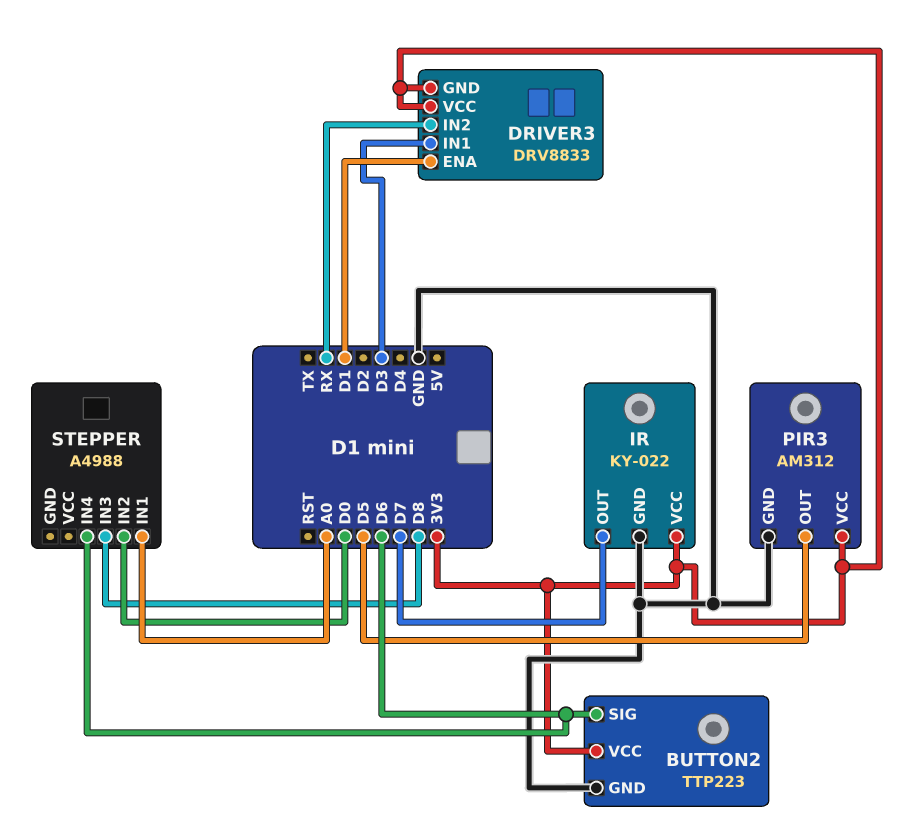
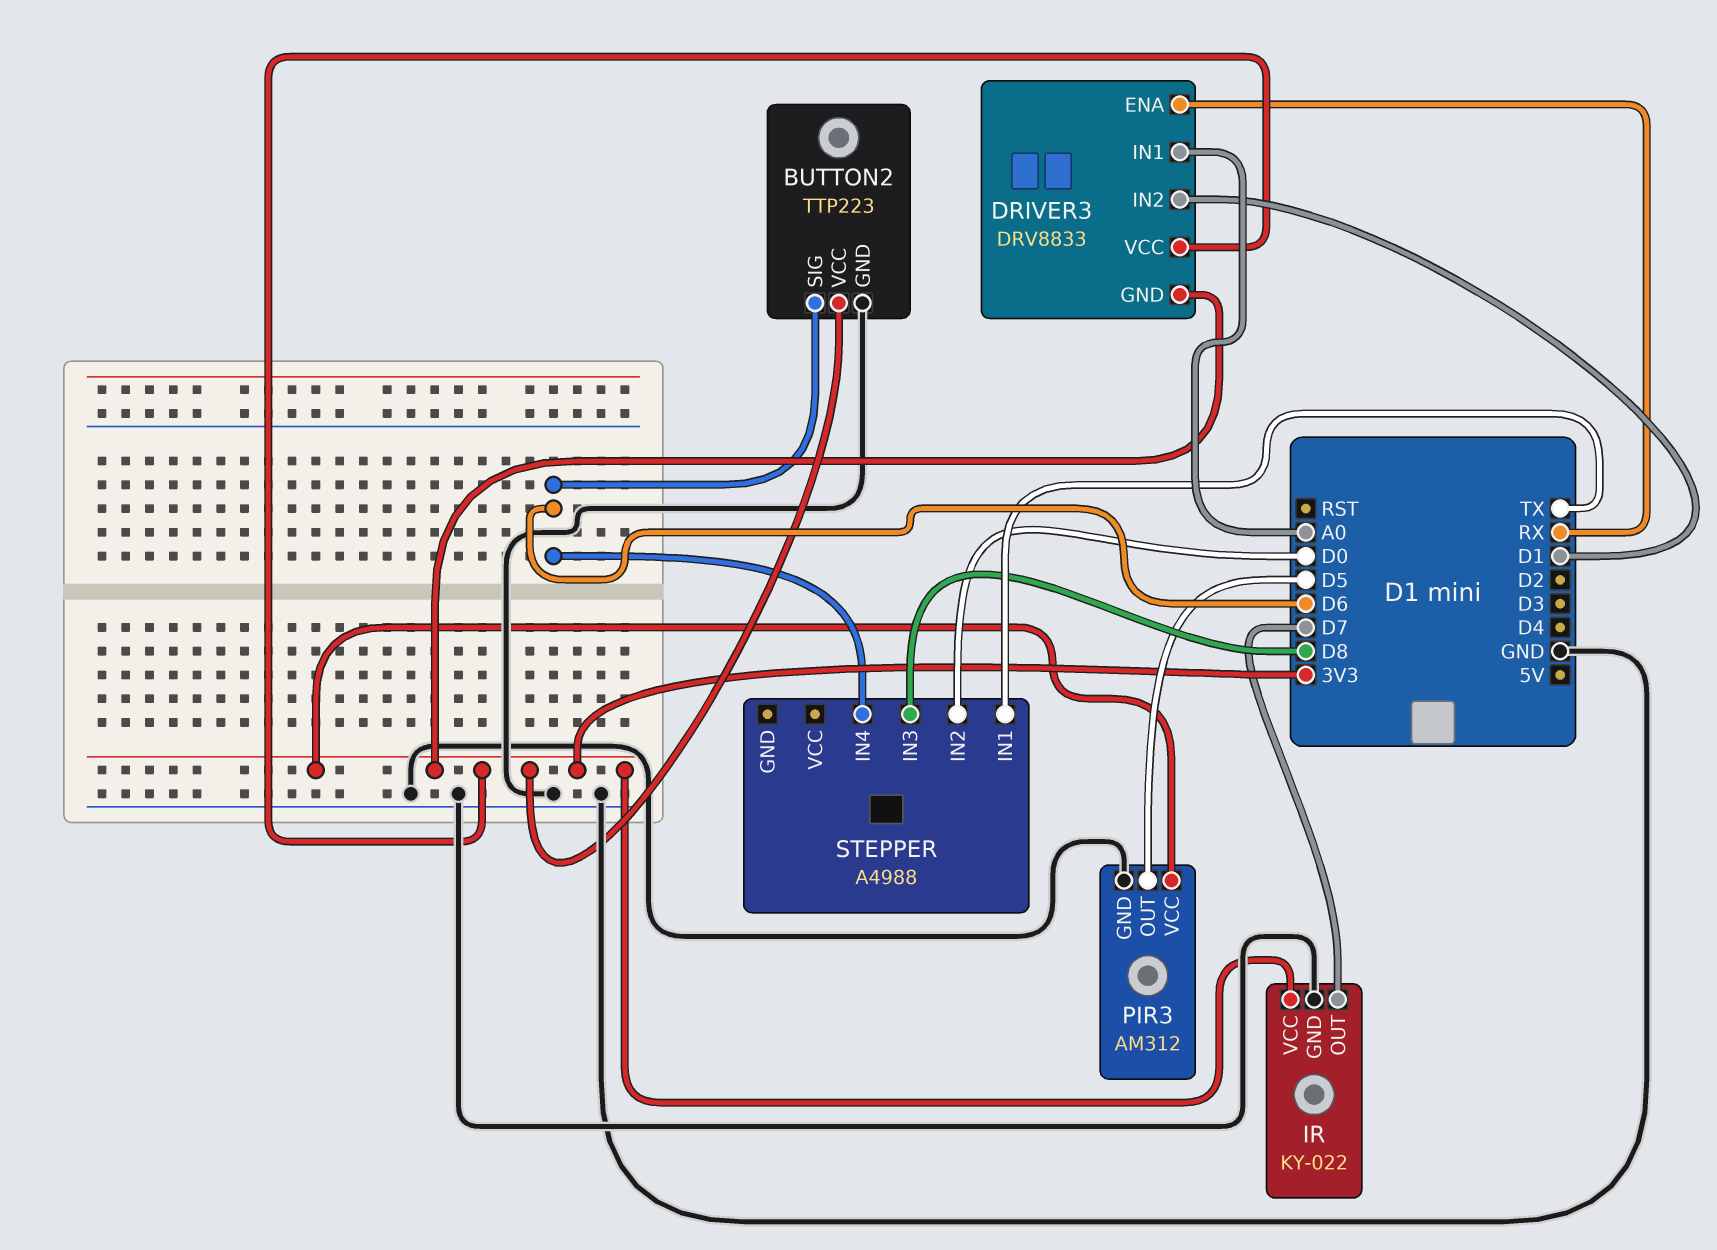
DRIVER3 pin ENA: D1 -> RX
DRIVER3 pin IN1: D3 -> A0
DRIVER3 pin IN2: RX -> D1
STEPPER pin IN1: A0 -> TX

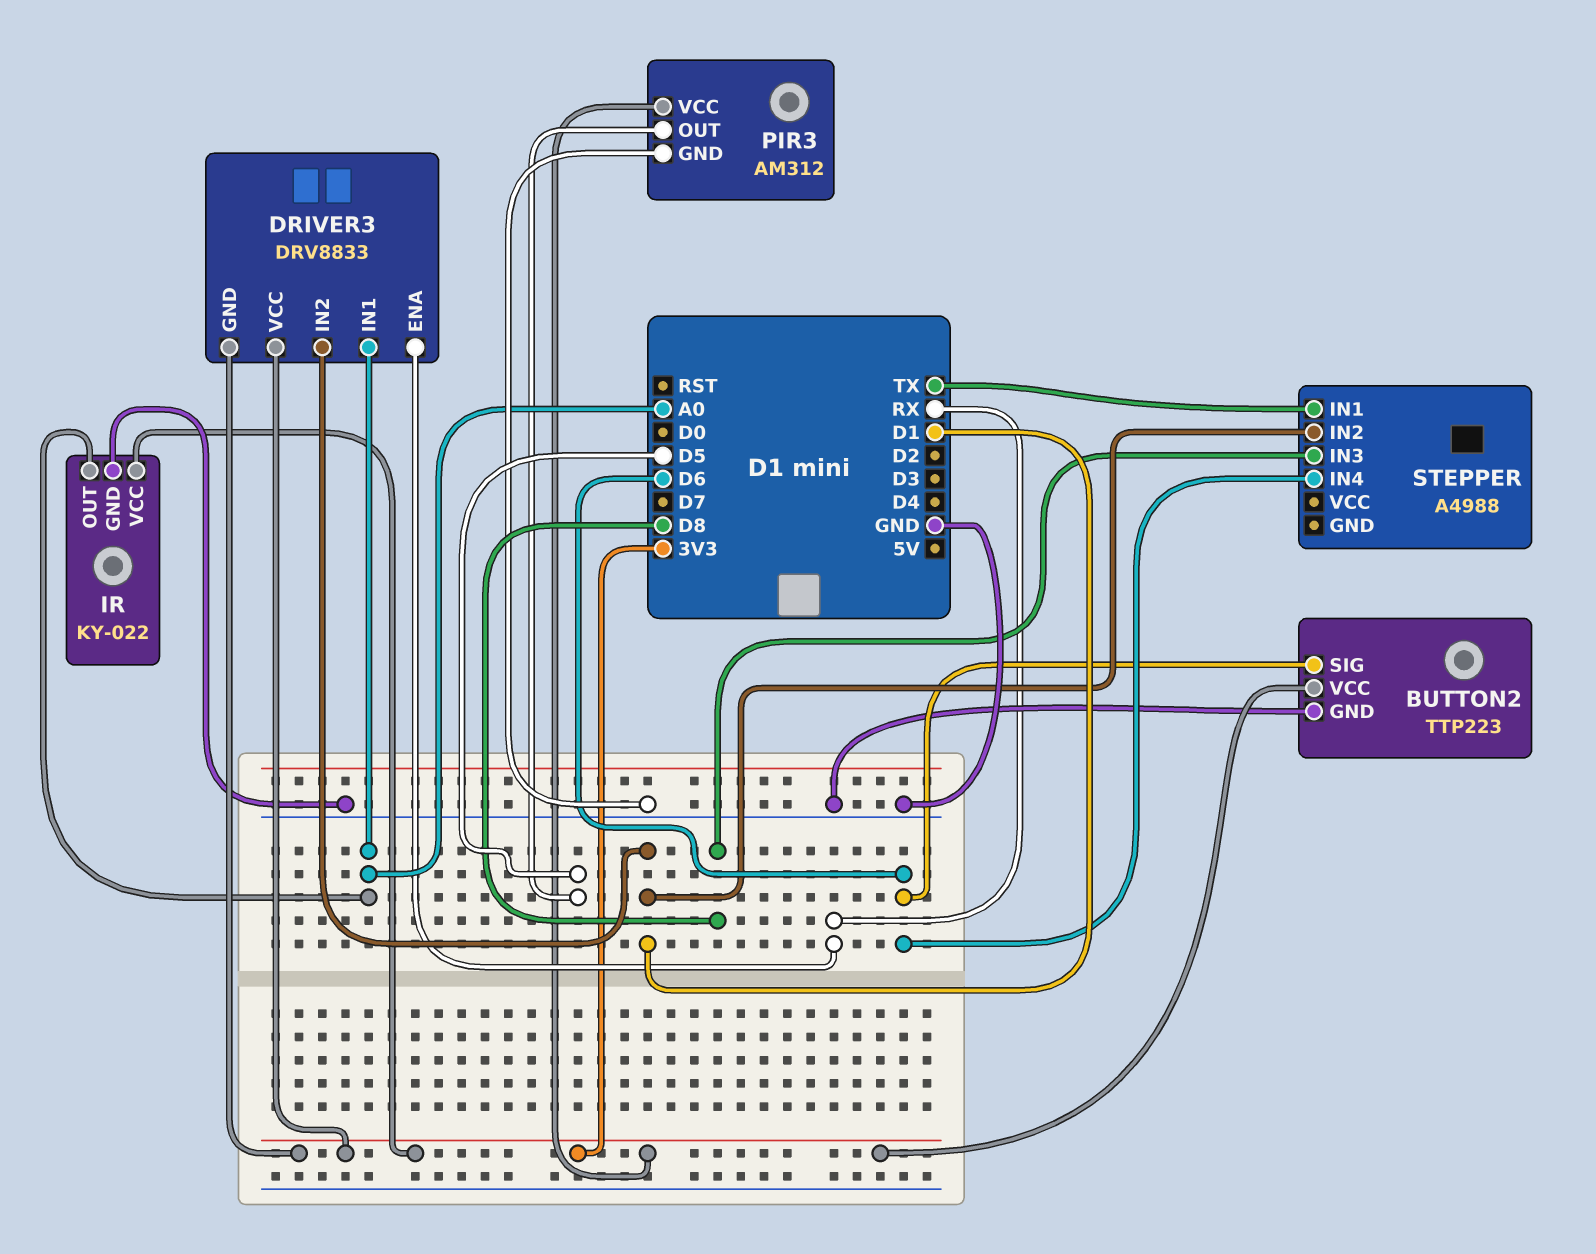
IR pin OUT: D7 -> A0
STEPPER pin IN2: D0 -> D1

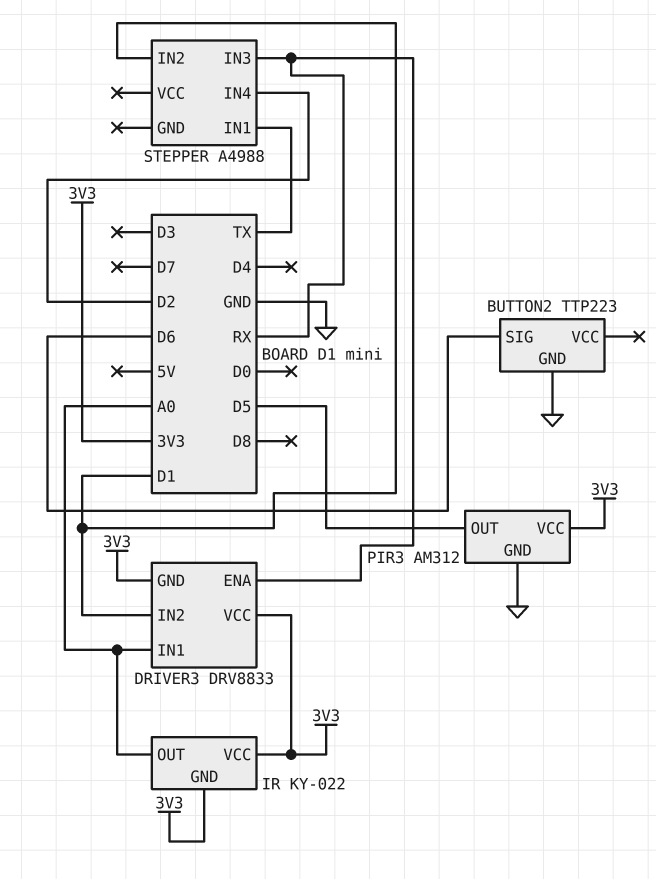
BUTTON2 pin VCC: 3V3 -> none
IR pin GND: GND -> 3V3
STEPPER pin IN3: D8 -> RX
STEPPER pin IN4: D6 -> D2

